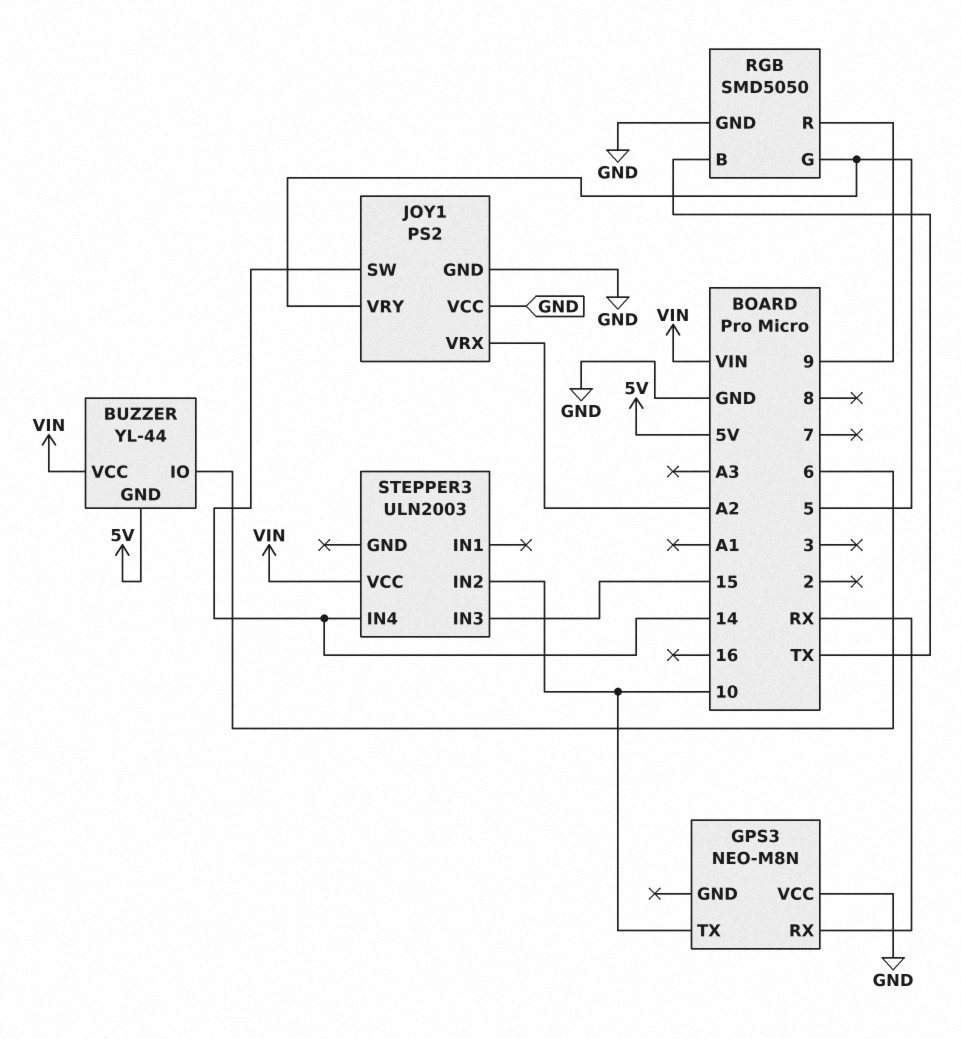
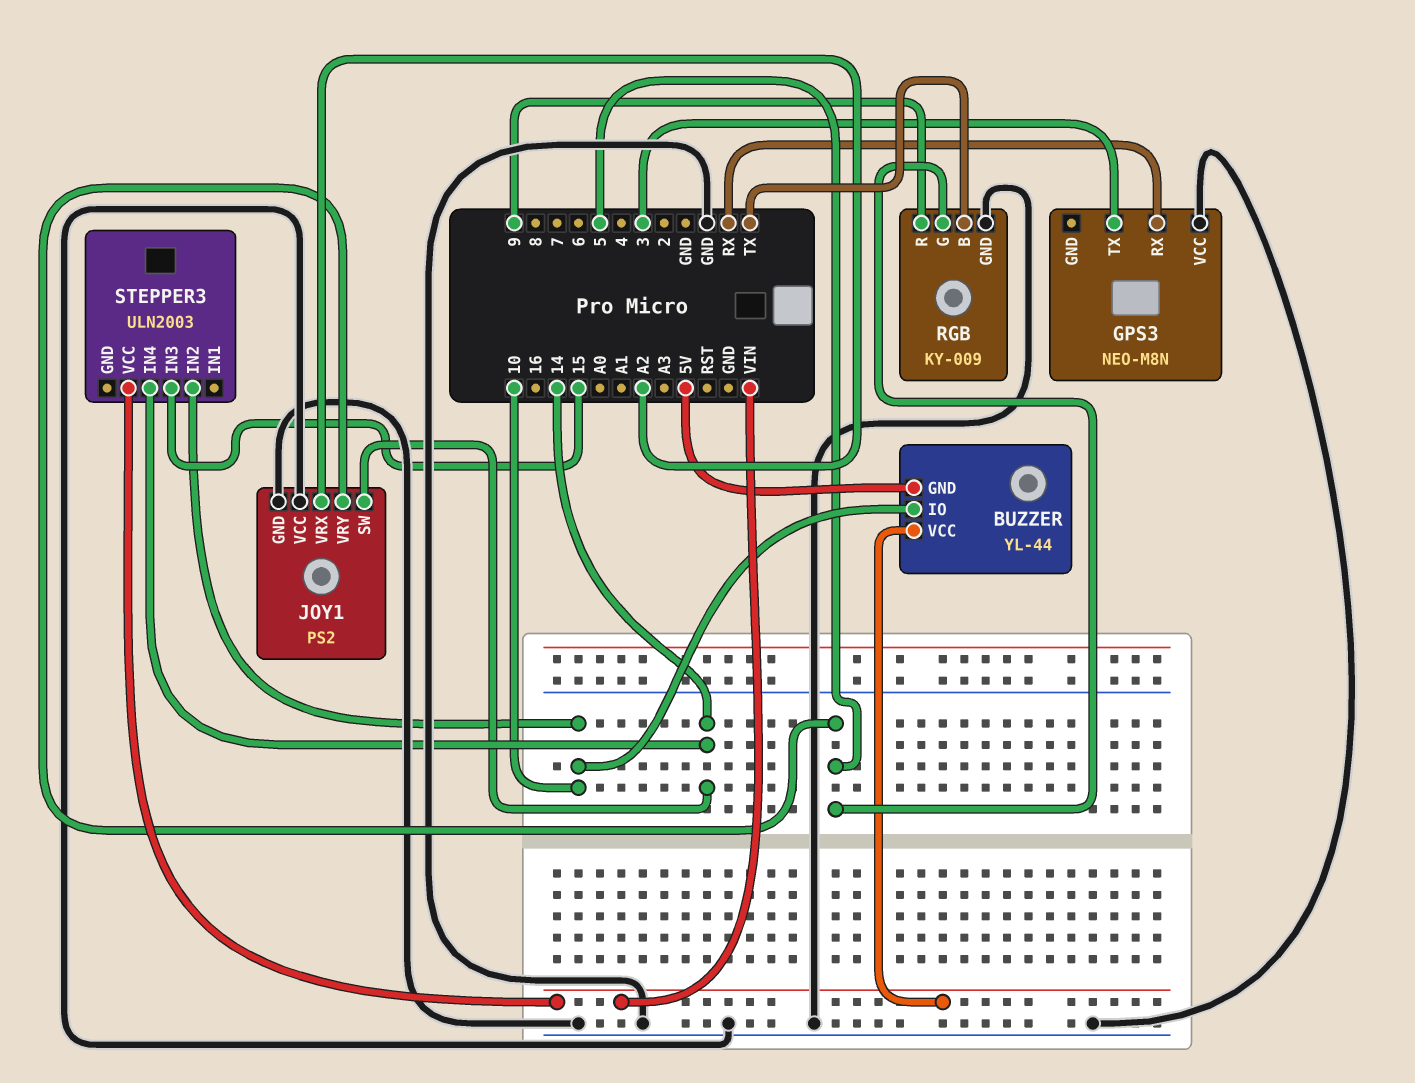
BUZZER pin IO: 6 -> 10
GPS3 pin TX: 10 -> 3
RGB: SMD5050 -> KY-009

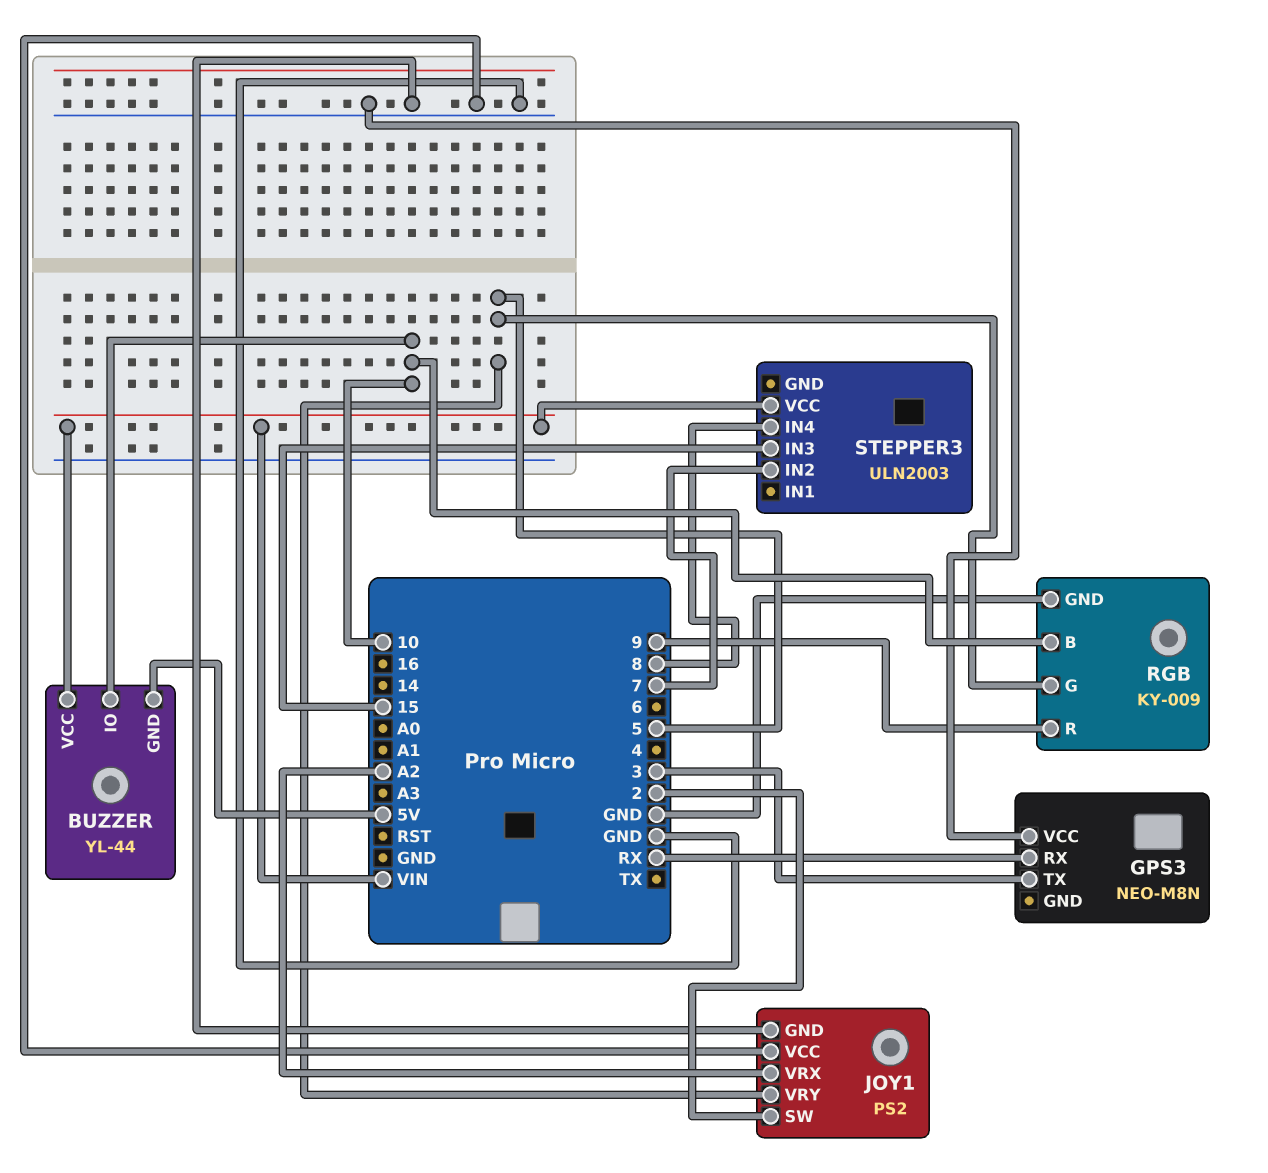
JOY1 pin SW: 14 -> 2
RGB pin B: TX -> 10
STEPPER3 pin IN2: 10 -> 7
STEPPER3 pin IN4: 14 -> 8

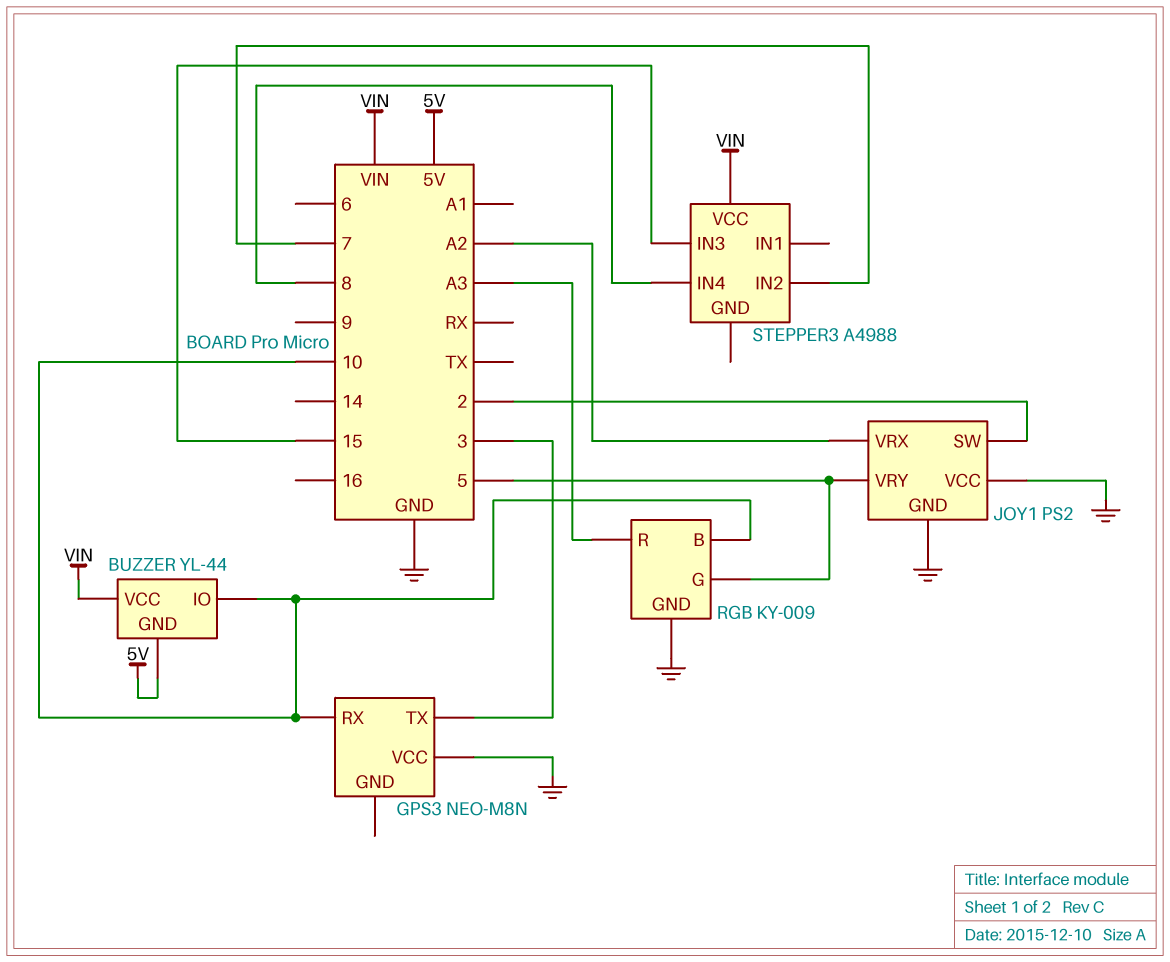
GPS3 pin RX: RX -> 10
RGB pin R: 9 -> A3
STEPPER3: ULN2003 -> A4988

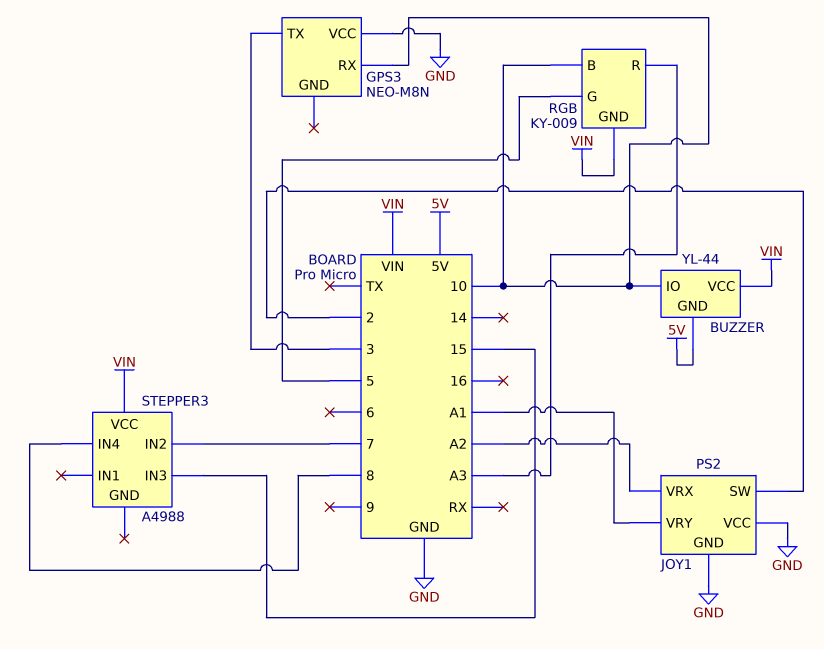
JOY1 pin VRY: 5 -> A1
RGB pin GND: GND -> VIN

